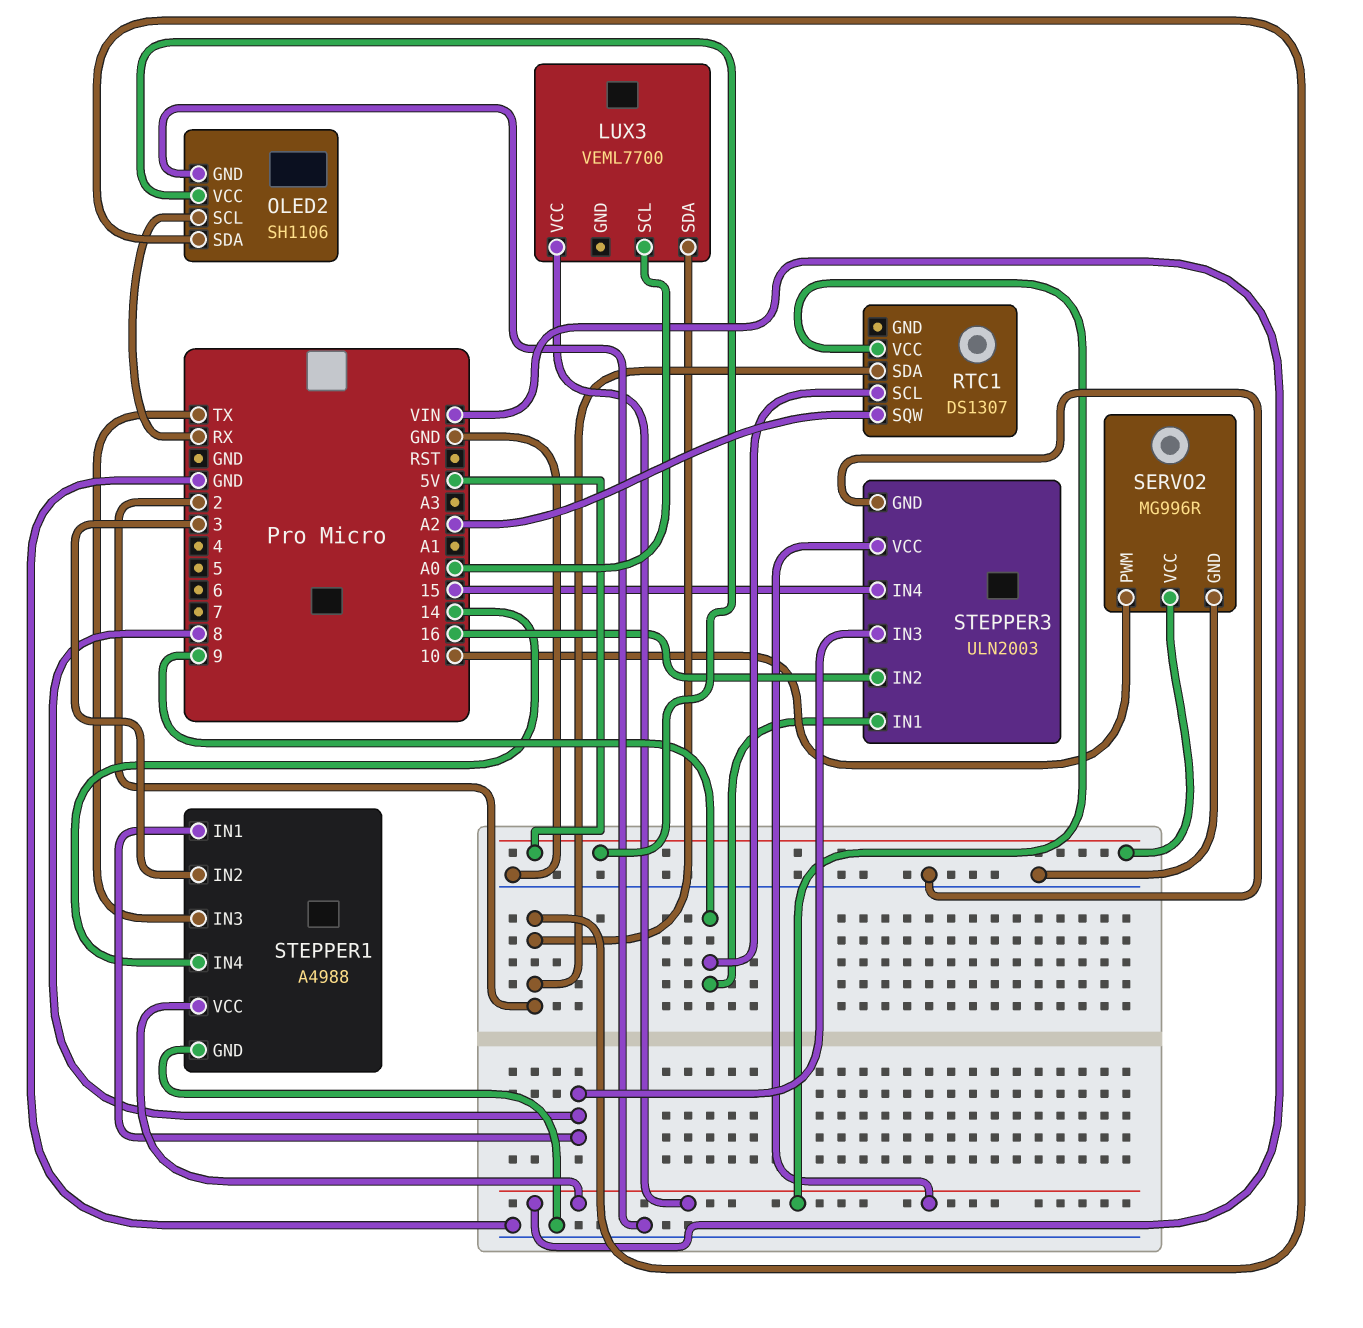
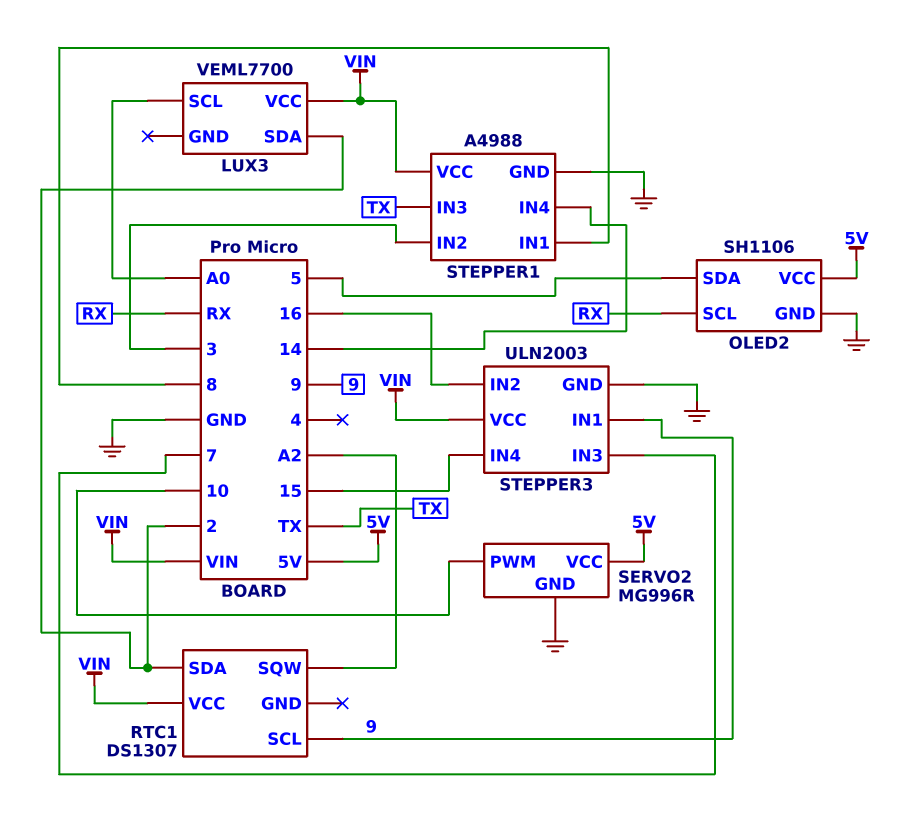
OLED2 pin SDA: 2 -> 5
STEPPER3 pin IN3: 8 -> 7

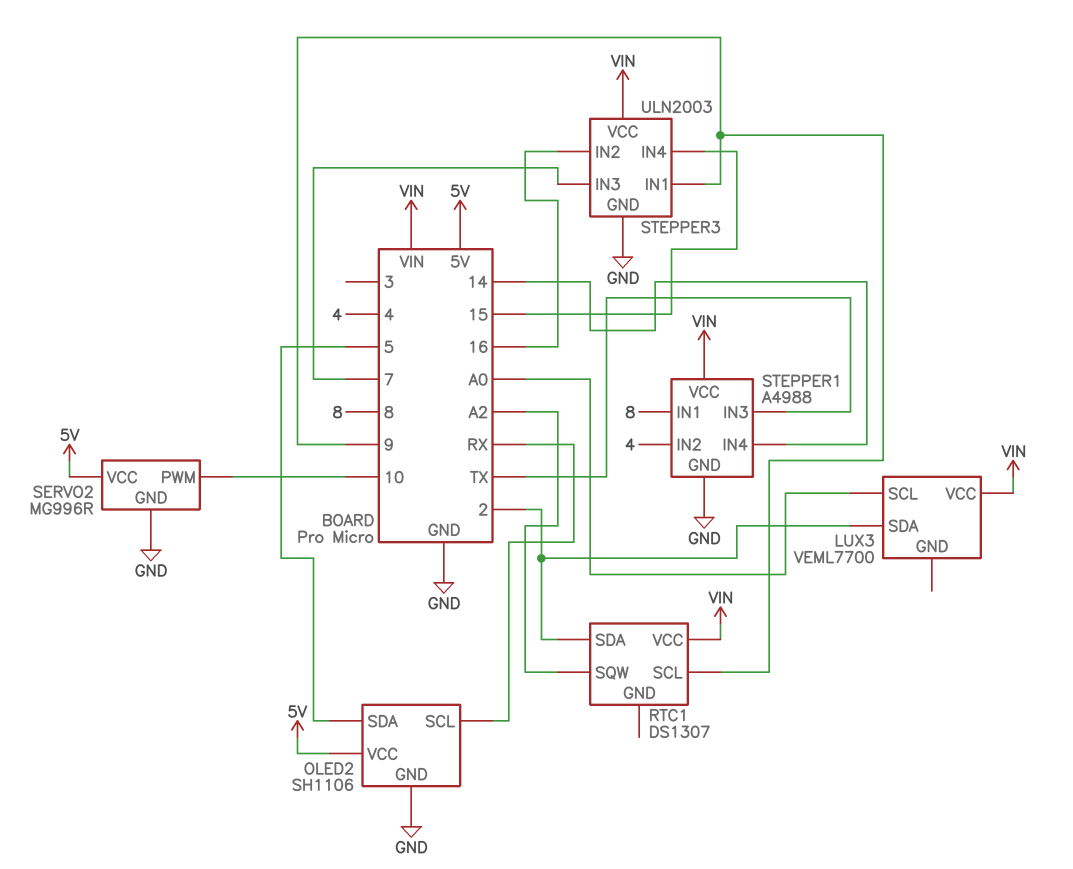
STEPPER1 pin IN2: 3 -> 4

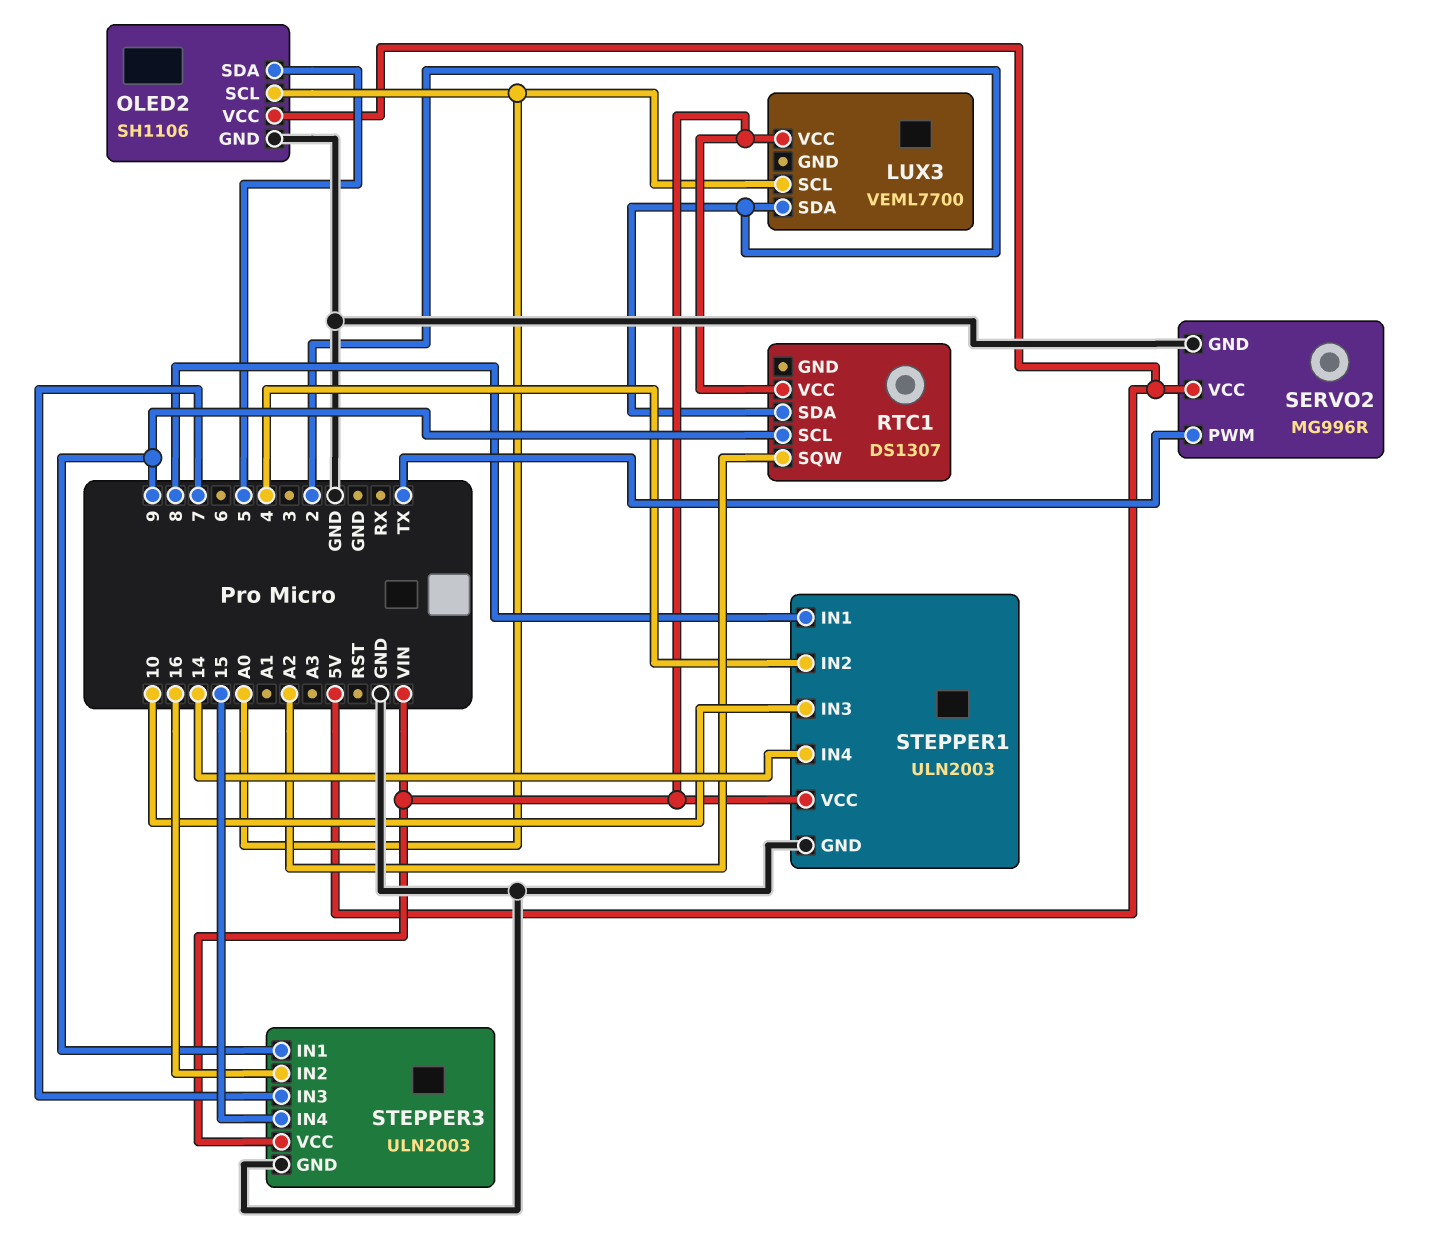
OLED2 pin SCL: RX -> A0
SERVO2 pin PWM: 10 -> TX
STEPPER1: A4988 -> ULN2003
STEPPER1 pin IN3: TX -> 10

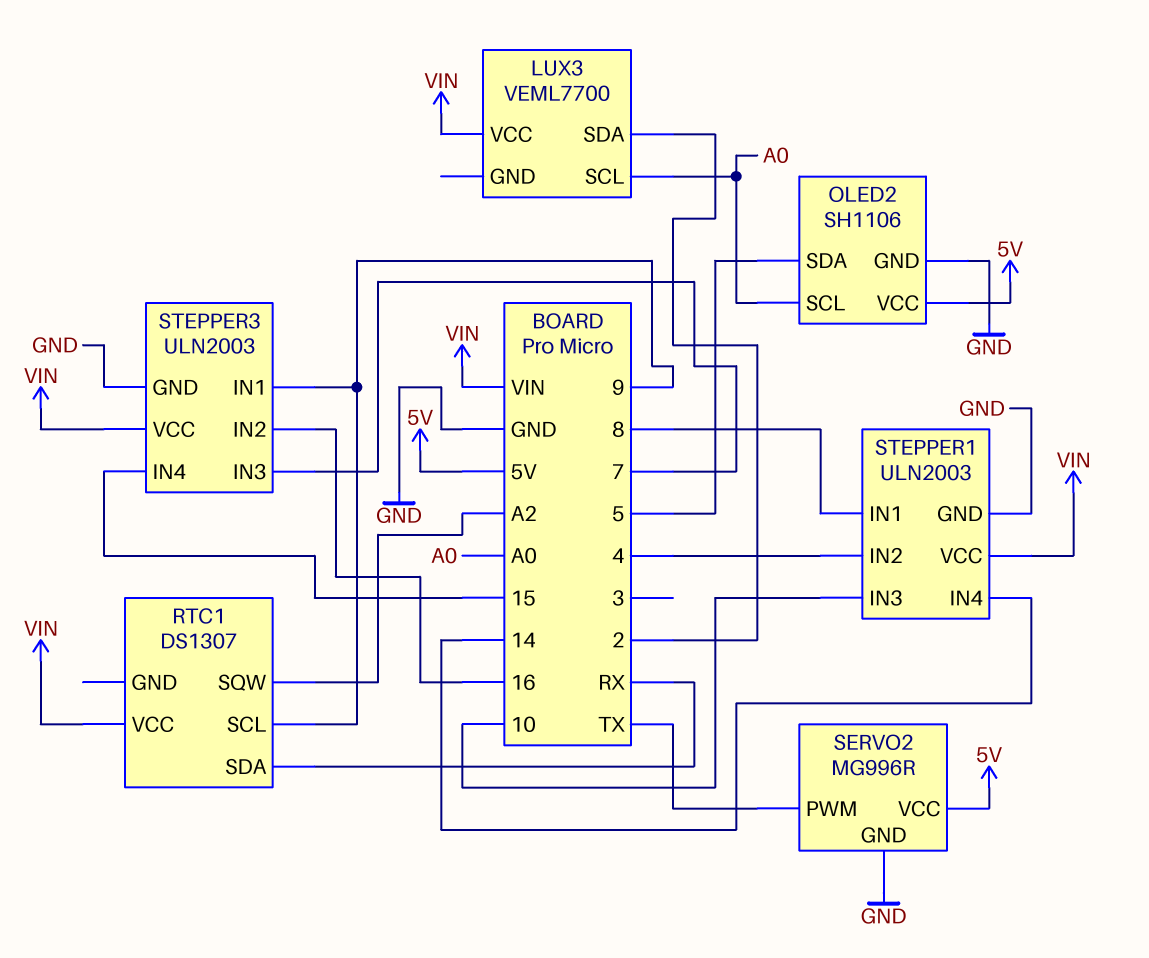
RTC1 pin SDA: 2 -> RX

